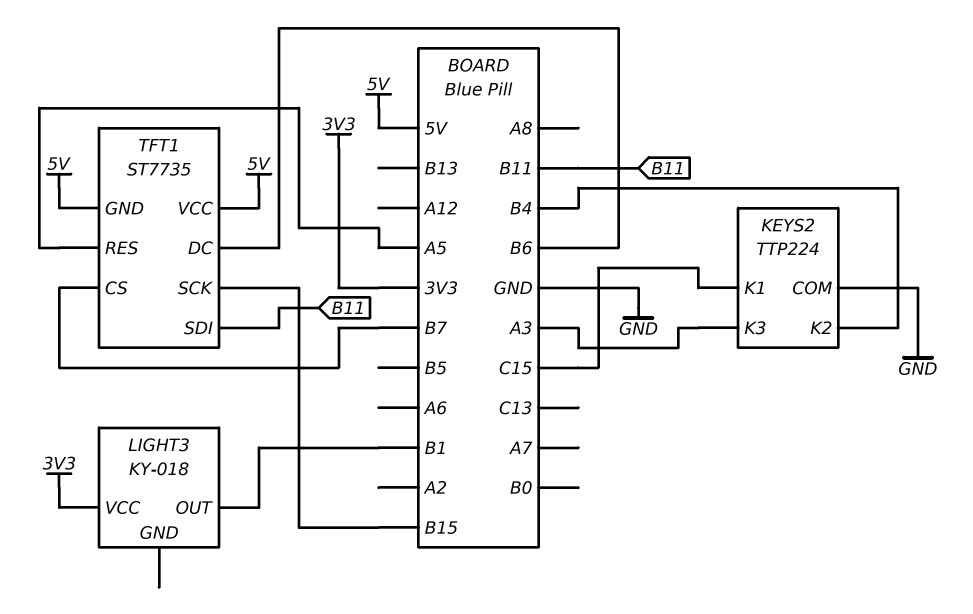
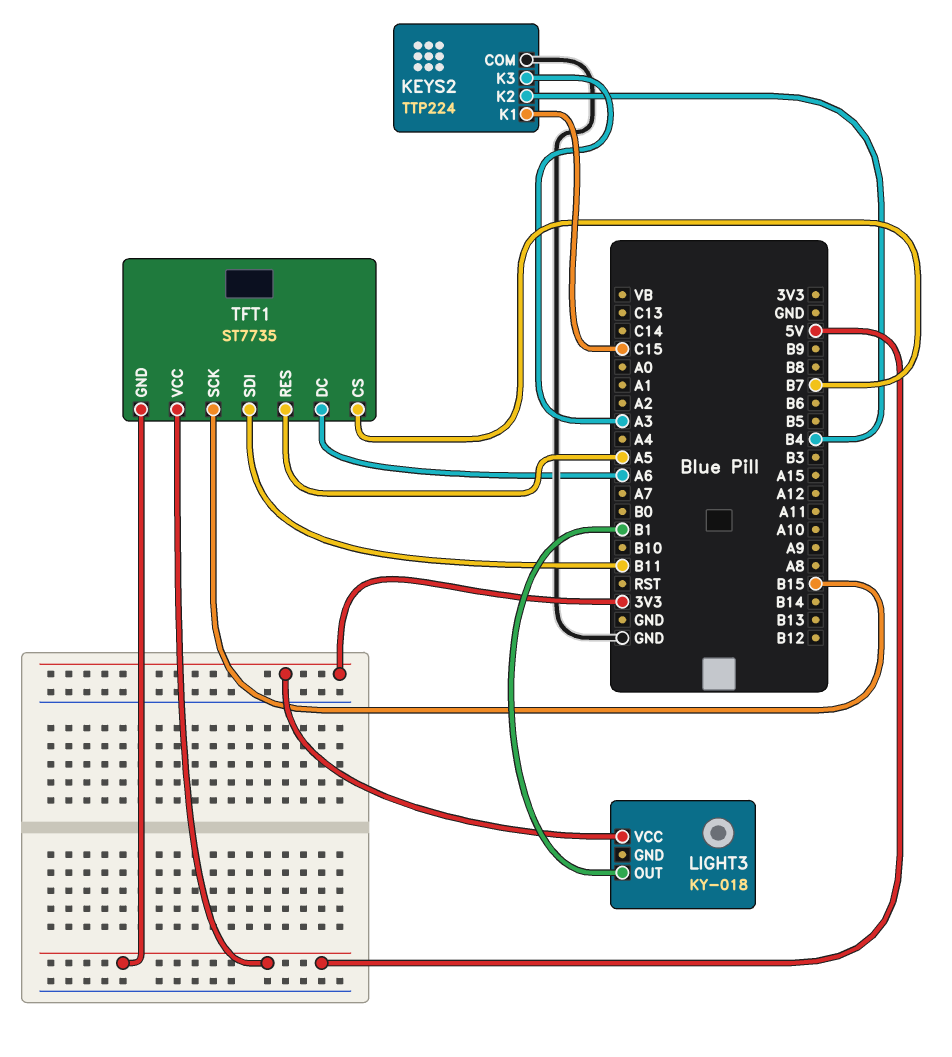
TFT1 pin DC: B6 -> A6

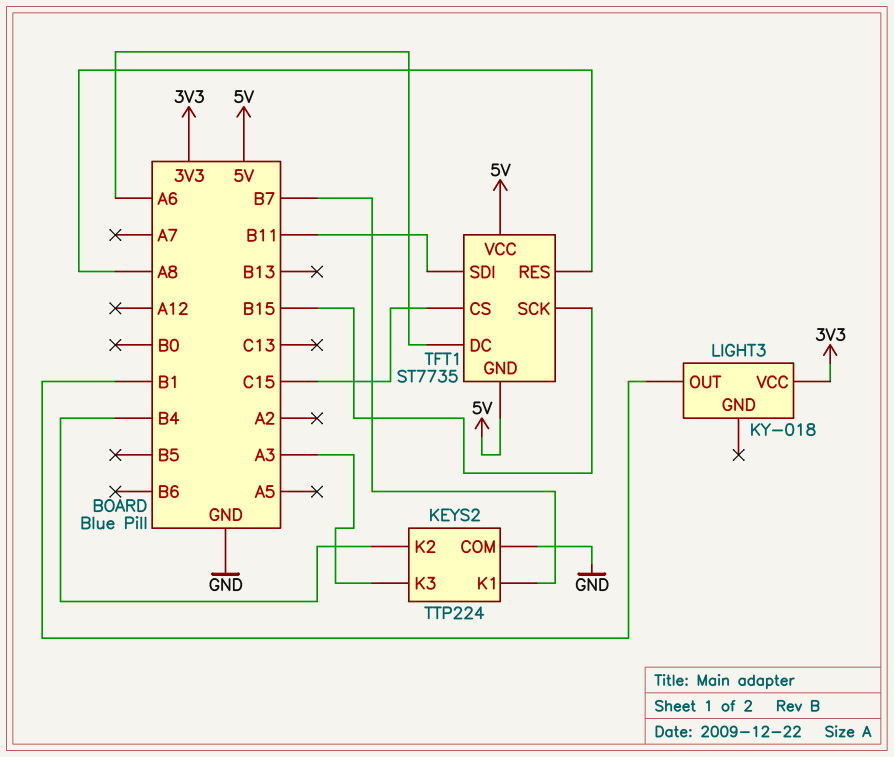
KEYS2 pin K1: C15 -> B7
TFT1 pin CS: B7 -> C15
TFT1 pin RES: A5 -> A8

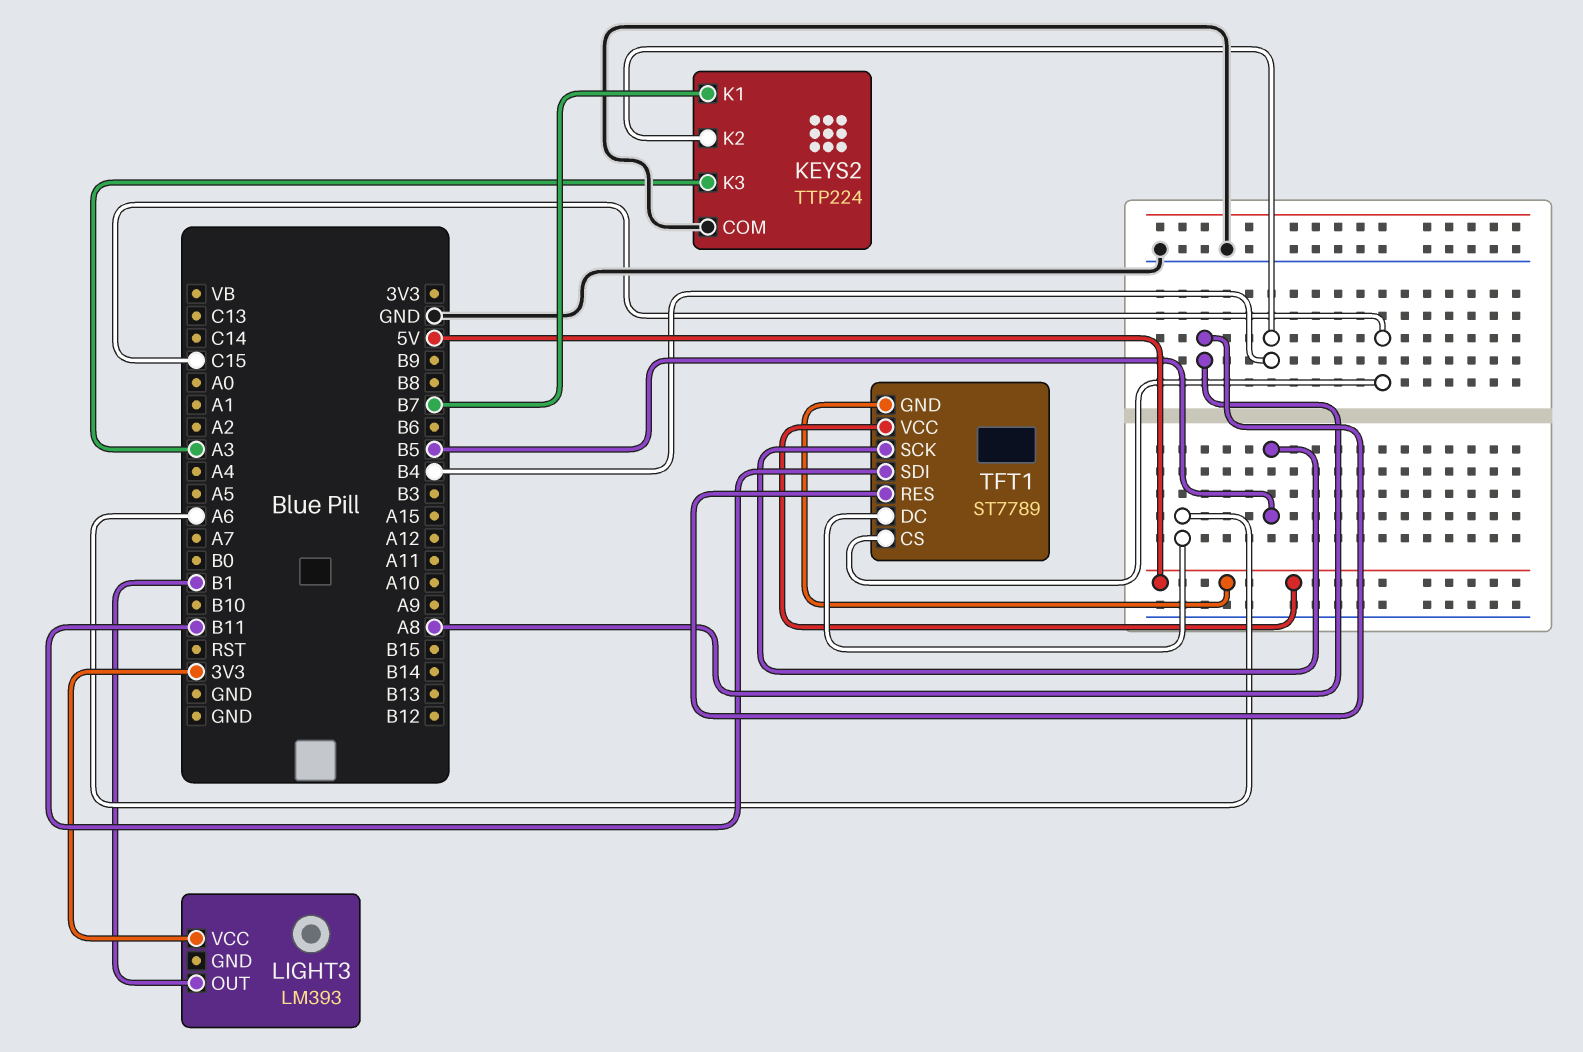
LIGHT3: KY-018 -> LM393
TFT1: ST7735 -> ST7789
TFT1 pin SCK: B15 -> B5

